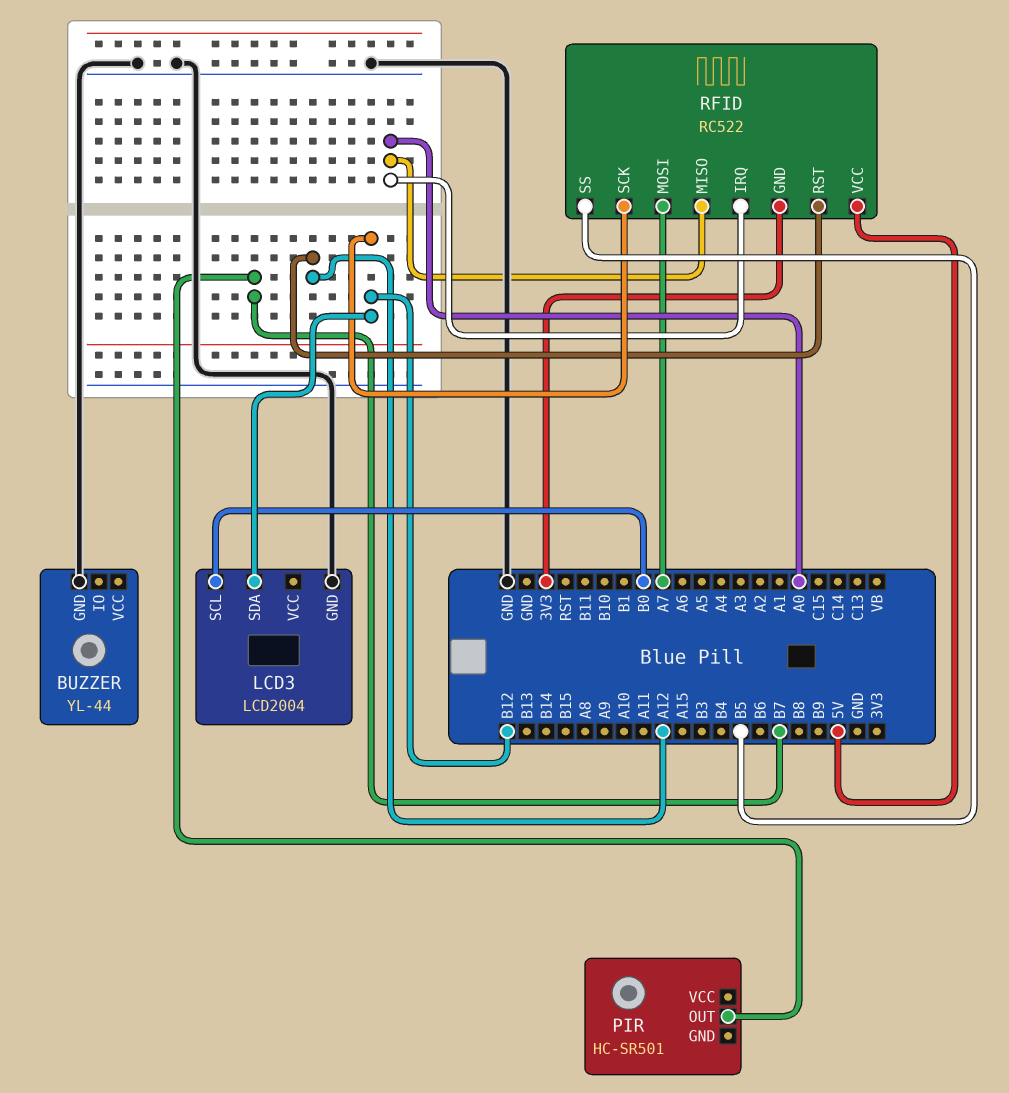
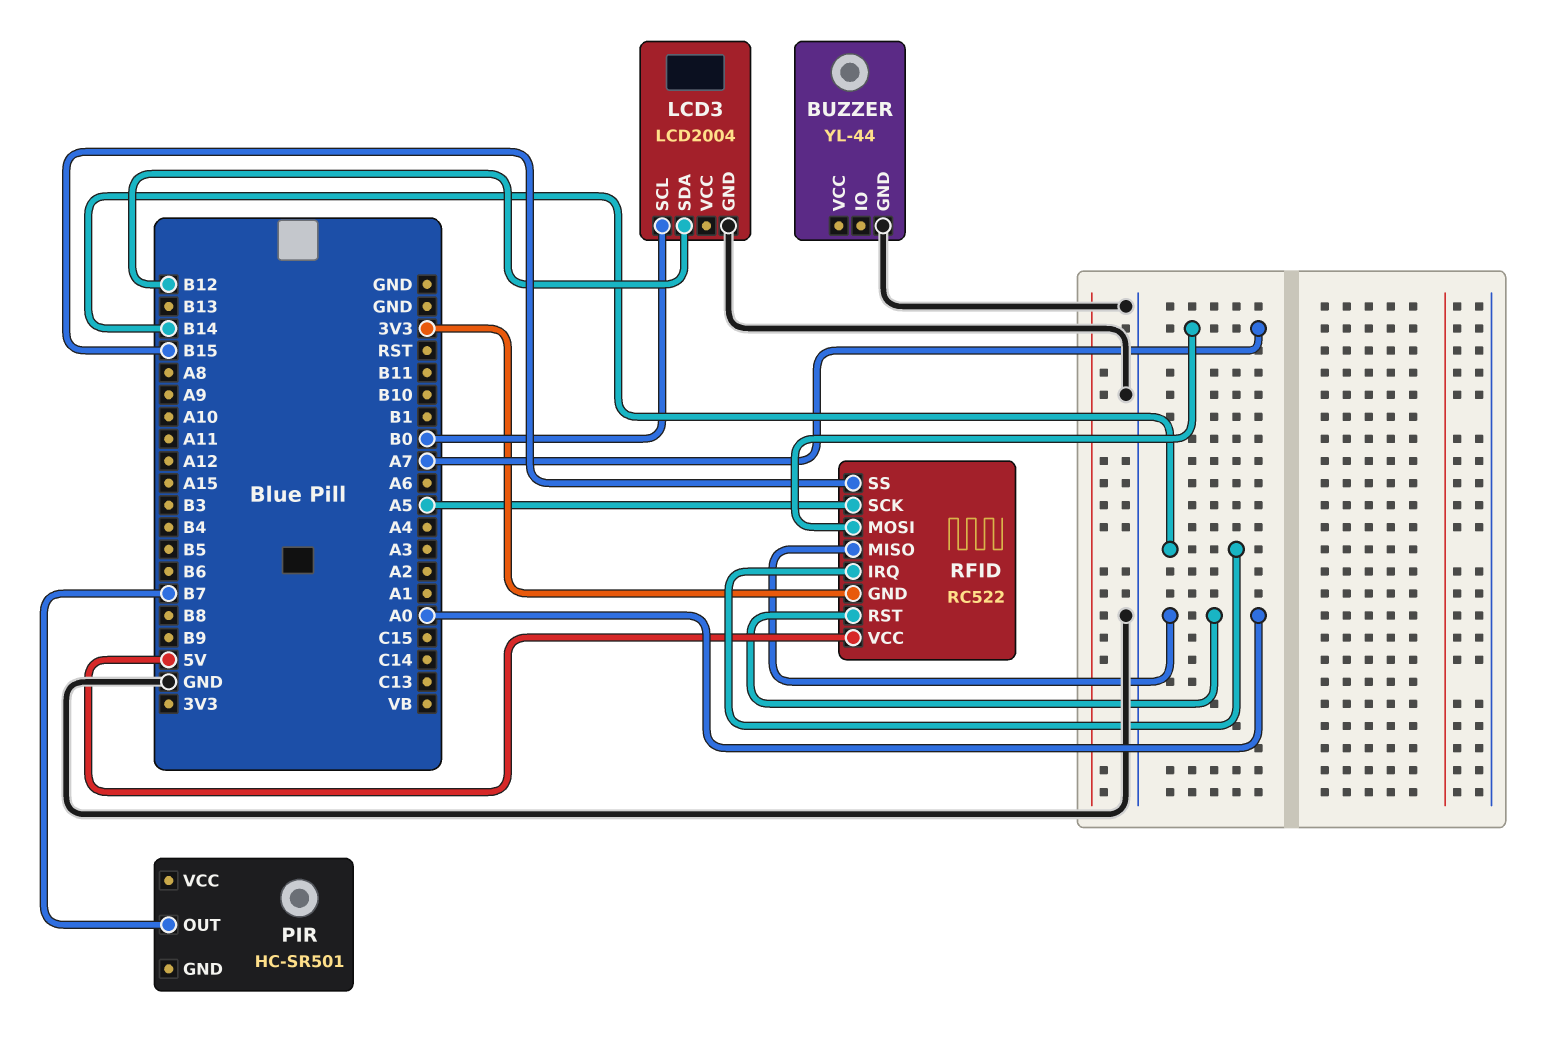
RFID pin IRQ: A0 -> B14
RFID pin RST: A12 -> A0
RFID pin SCK: B12 -> A5
RFID pin SS: B5 -> B15

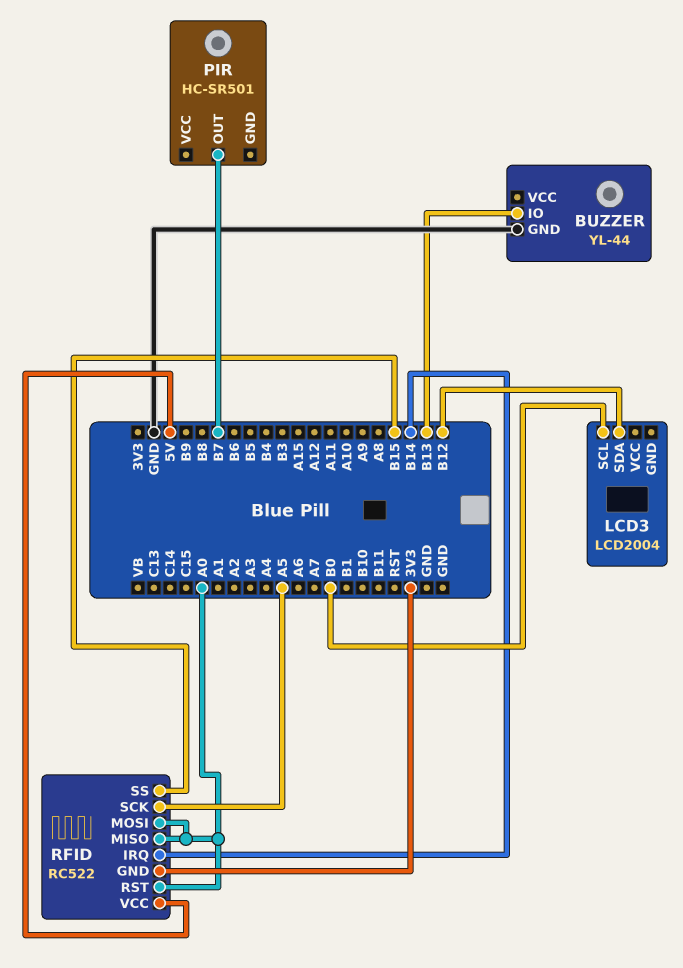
BUZZER pin IO: none -> B13
LCD3 pin GND: GND -> none
RFID pin MOSI: A7 -> A0

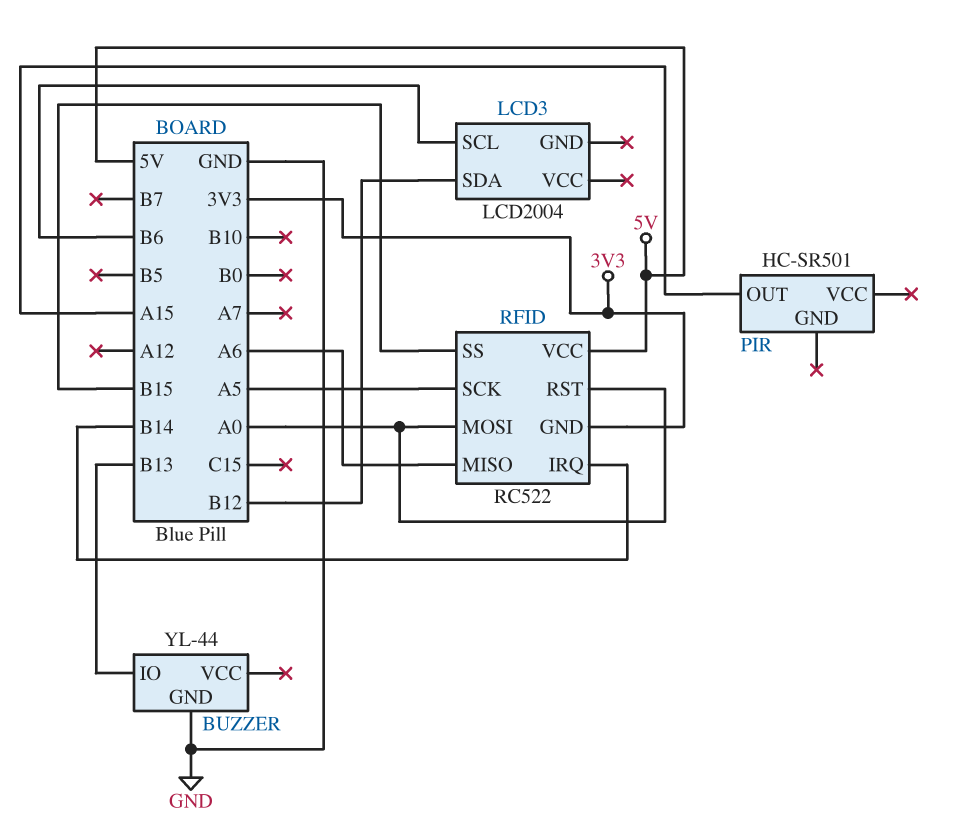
LCD3 pin SCL: B0 -> B6
PIR pin OUT: B7 -> A15
RFID pin MISO: A0 -> A6

